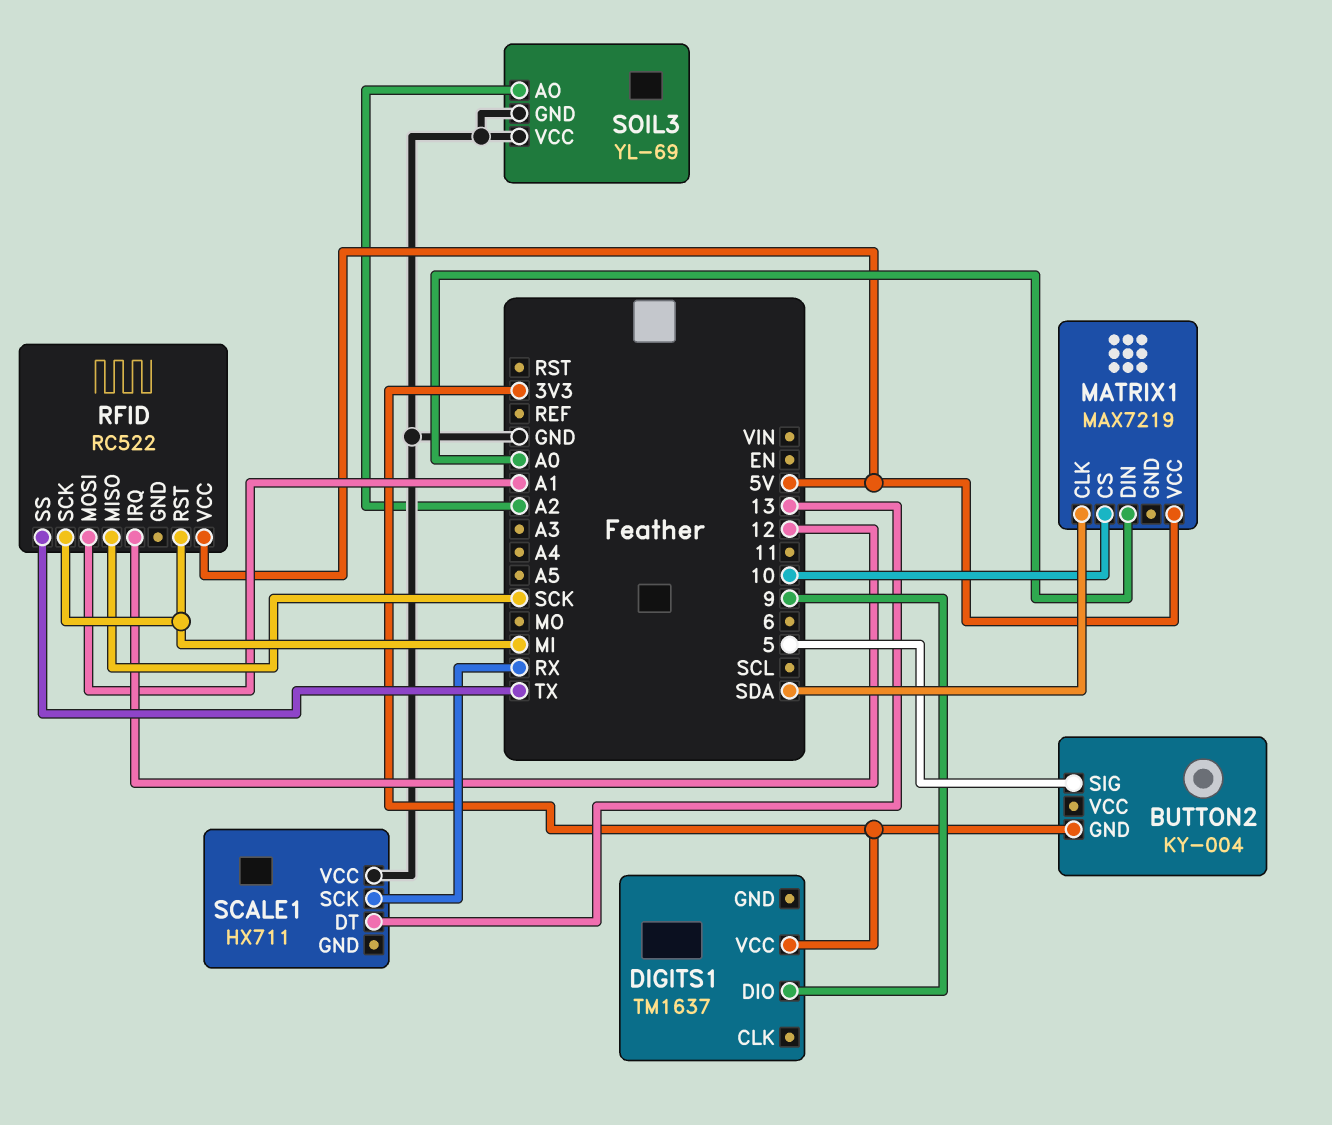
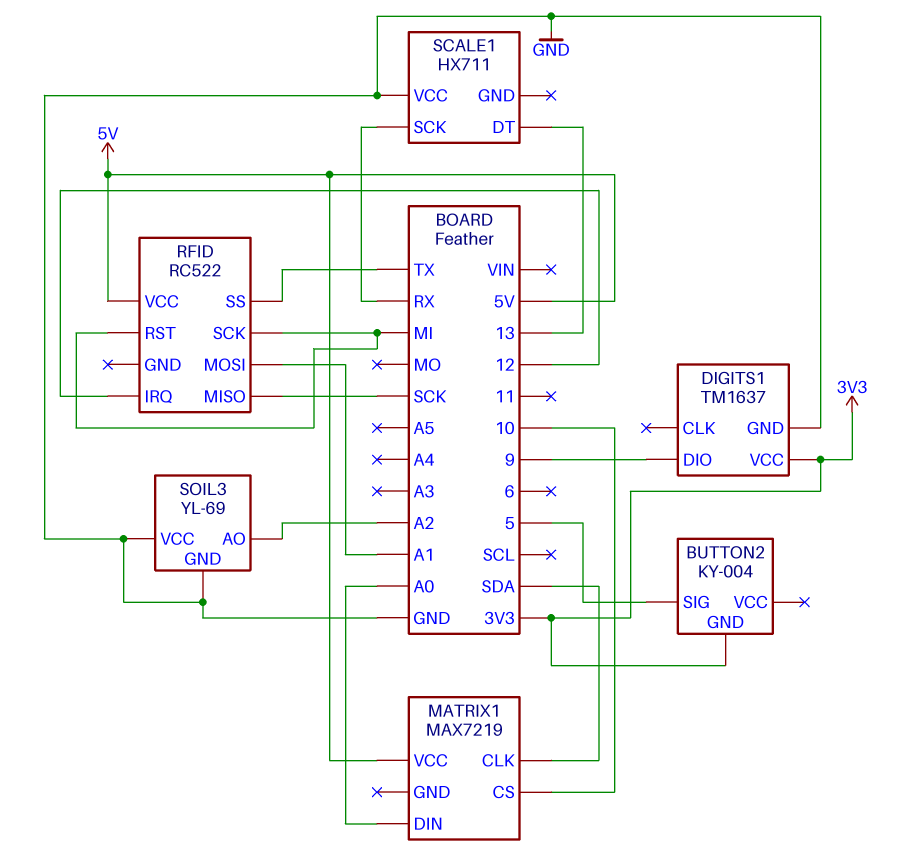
DIGITS1 pin GND: none -> GND

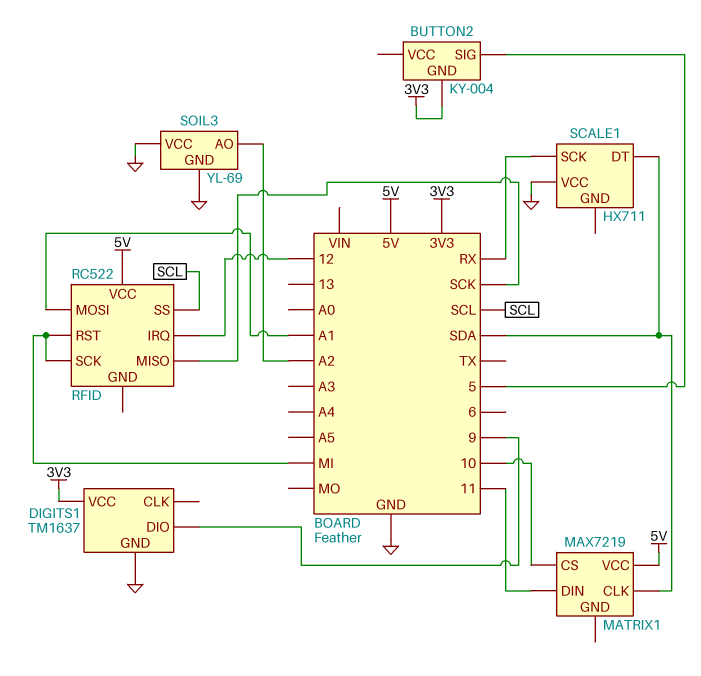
MATRIX1 pin DIN: A0 -> 11
RFID pin SS: TX -> SCL
SCALE1 pin DT: 13 -> SDA

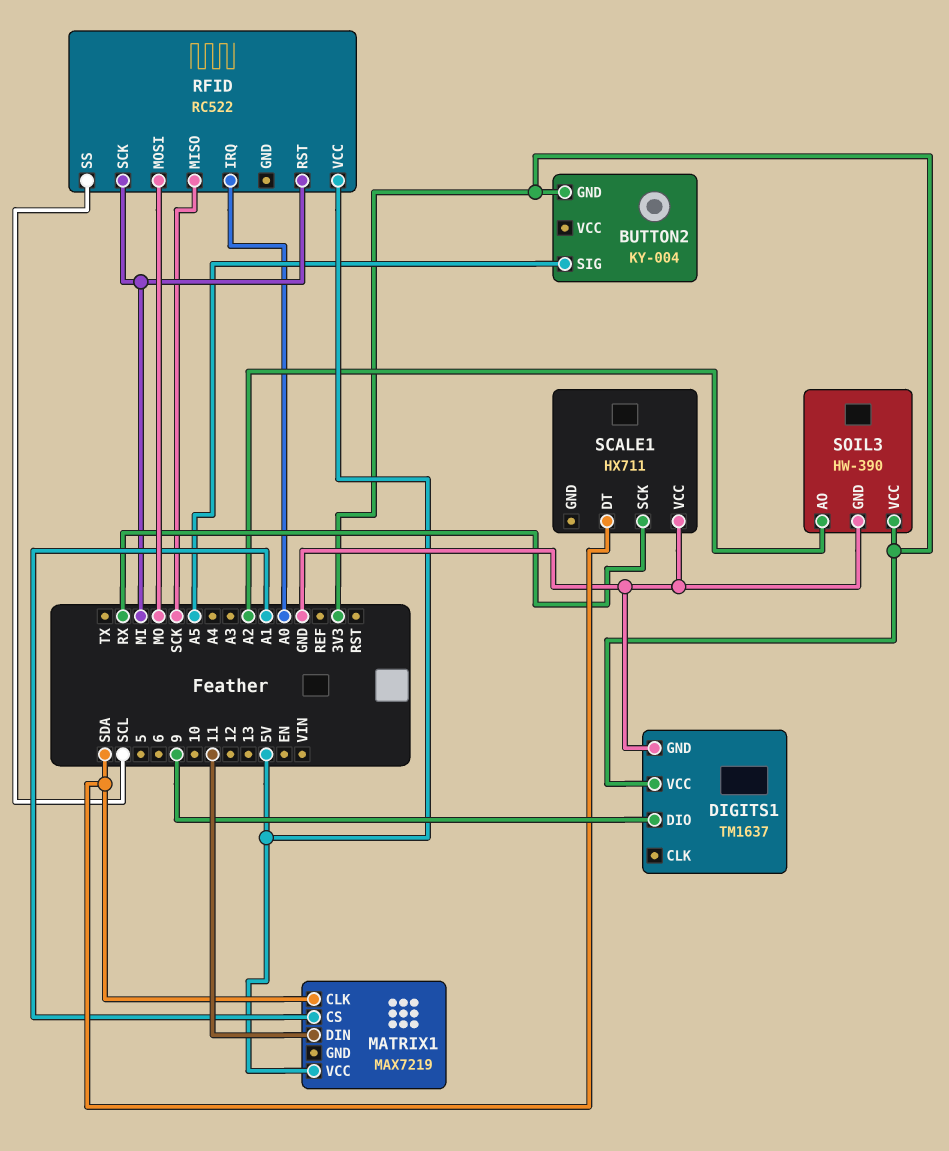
BUTTON2 pin SIG: 5 -> A5
MATRIX1 pin CS: 10 -> A1
RFID pin IRQ: 12 -> A0
RFID pin MOSI: A1 -> MO
SOIL3: YL-69 -> HW-390
SOIL3 pin VCC: GND -> 3V3

